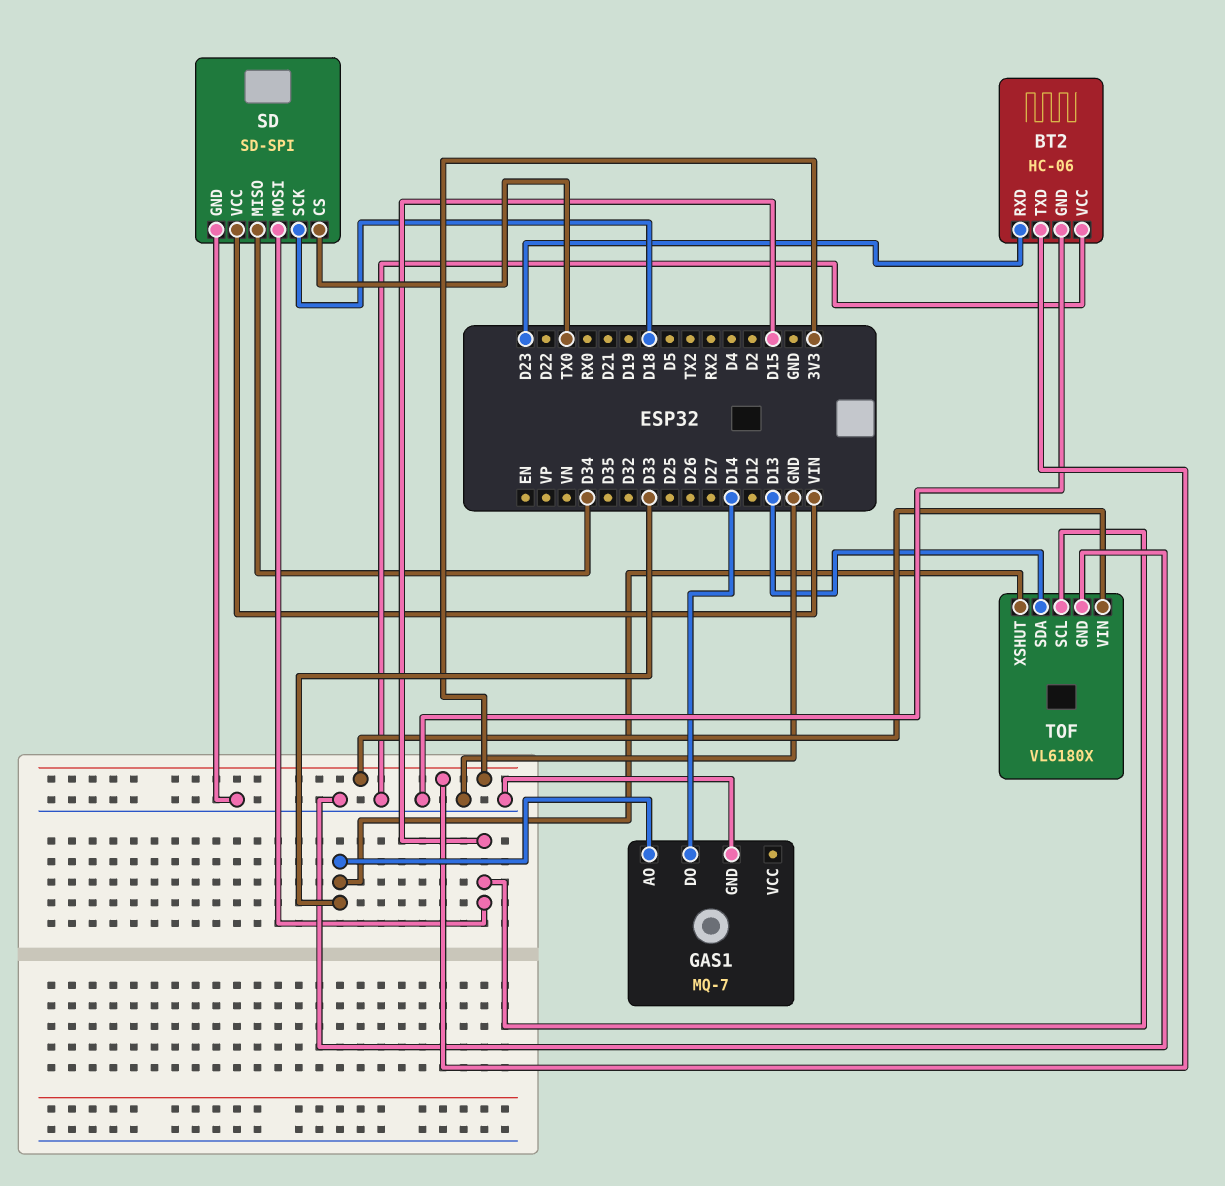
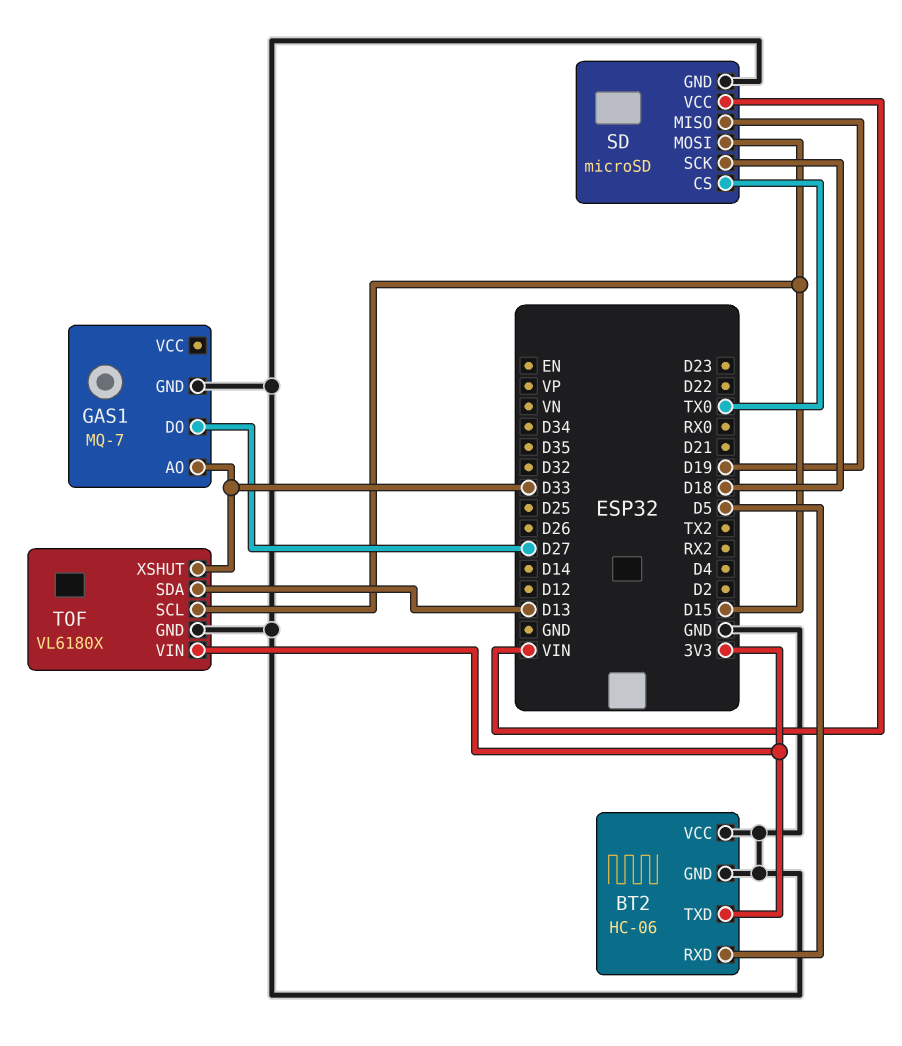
BT2 pin RXD: D23 -> D5
GAS1 pin DO: D14 -> D27
SD: SD-SPI -> microSD
SD pin MISO: D34 -> D19

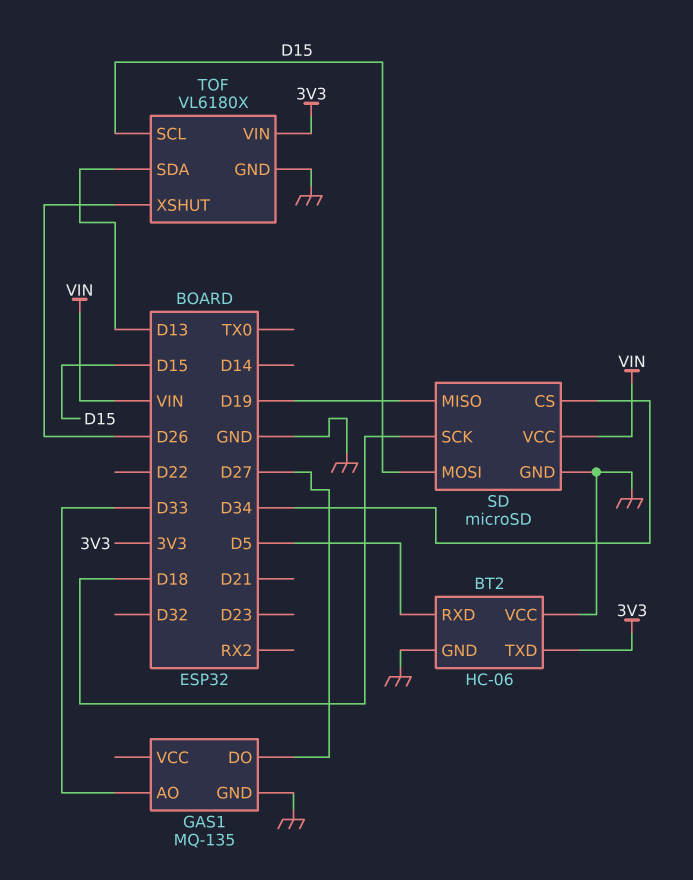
GAS1: MQ-7 -> MQ-135
SD pin CS: TX0 -> D34
TOF pin XSHUT: D33 -> D26

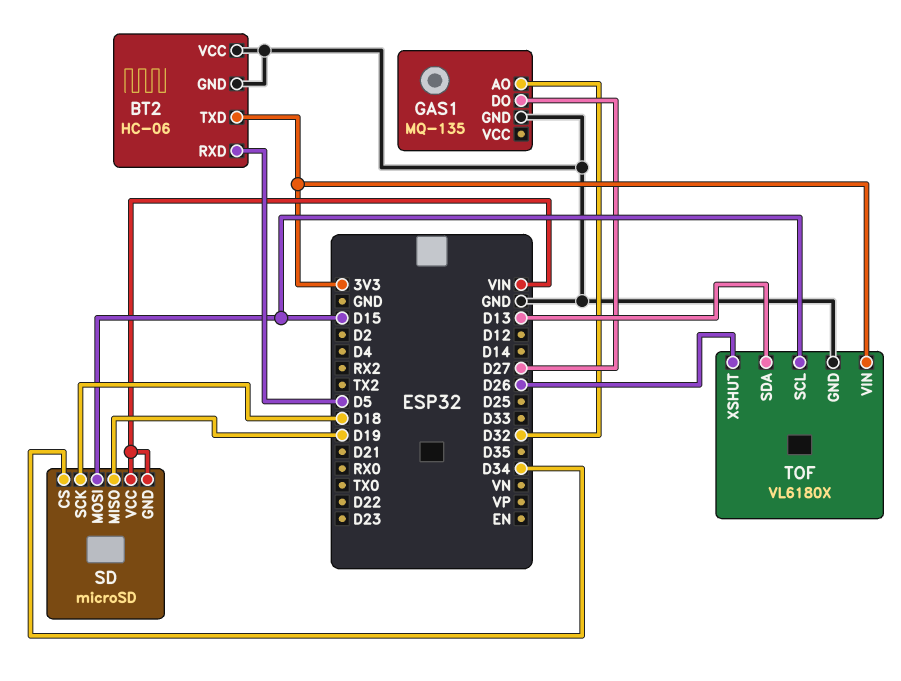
GAS1 pin AO: D33 -> D32
SD pin GND: GND -> VIN

